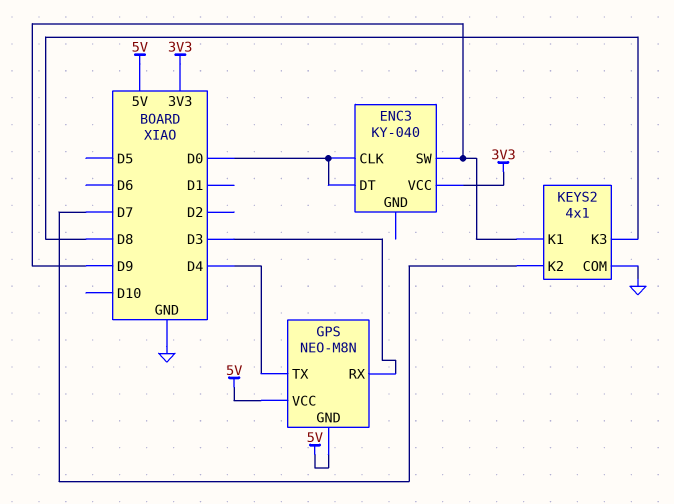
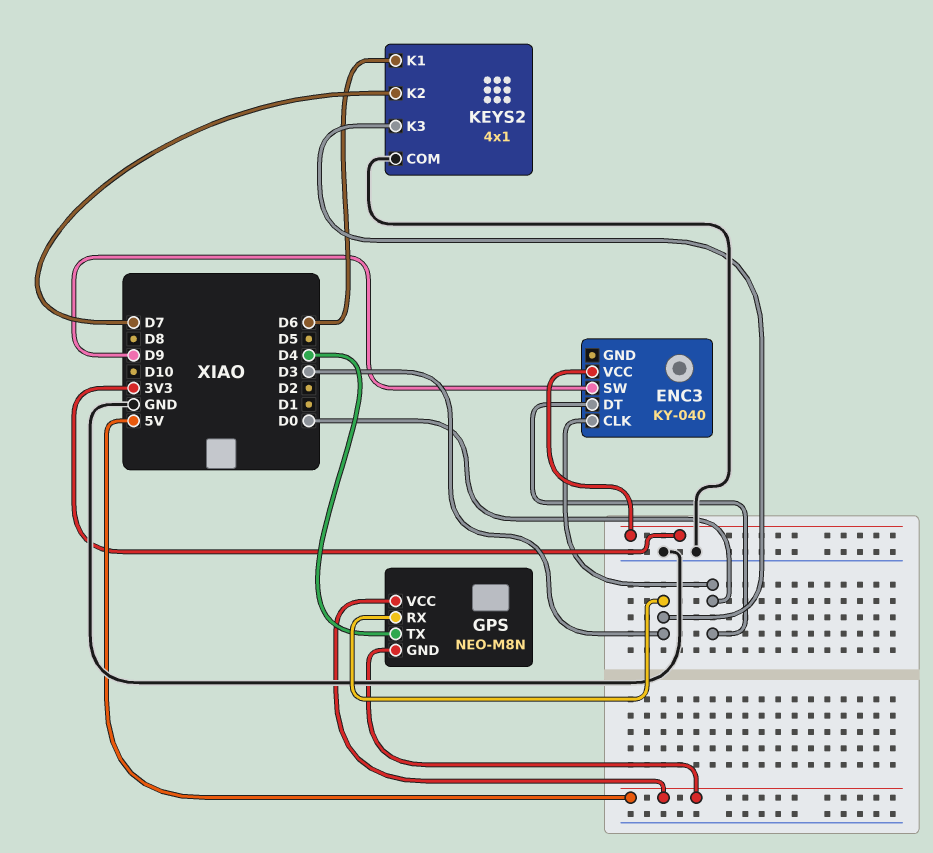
KEYS2 pin K1: D9 -> D6
KEYS2 pin K3: D8 -> D3

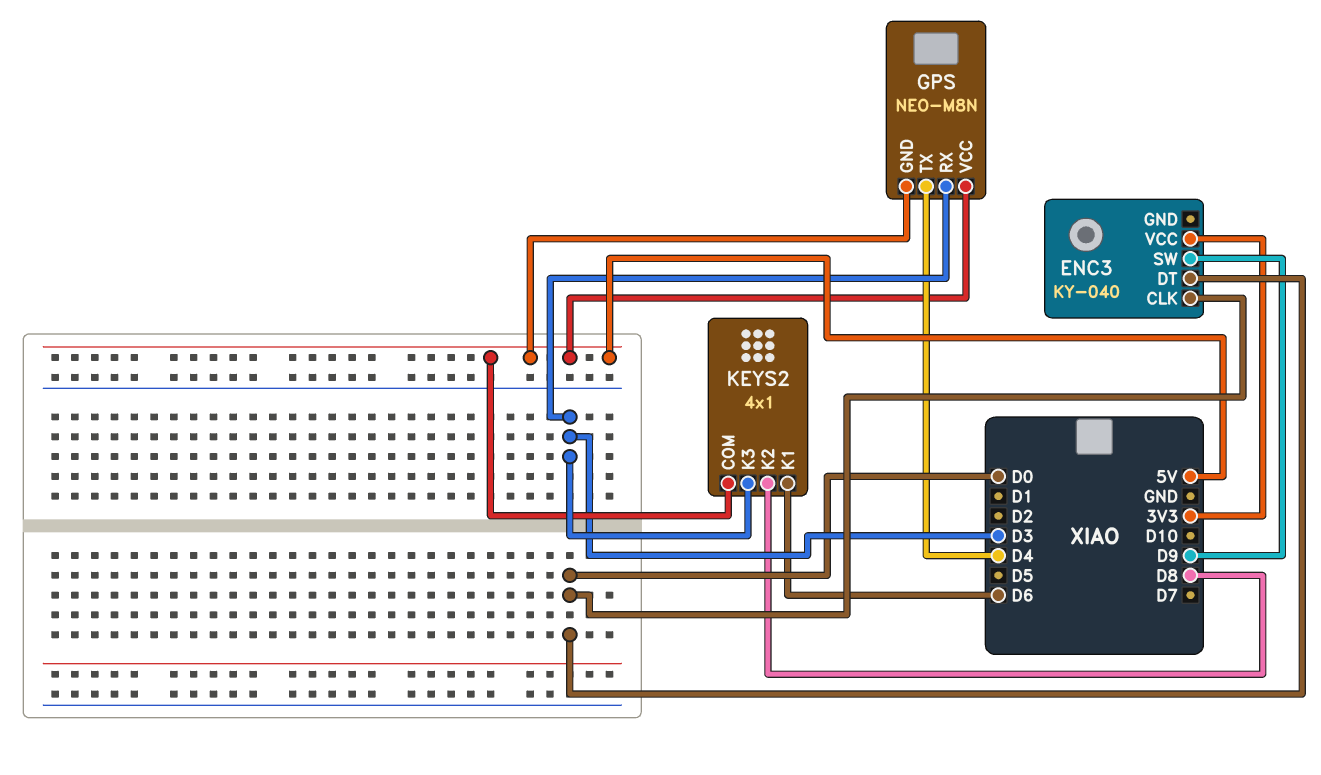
KEYS2 pin COM: GND -> 5V
KEYS2 pin K2: D7 -> D8

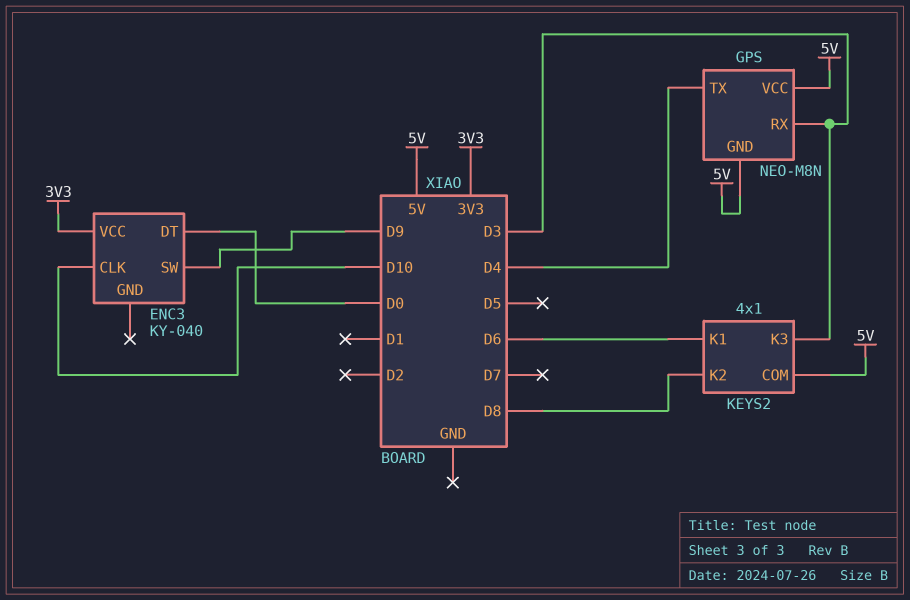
ENC3 pin CLK: D0 -> D10

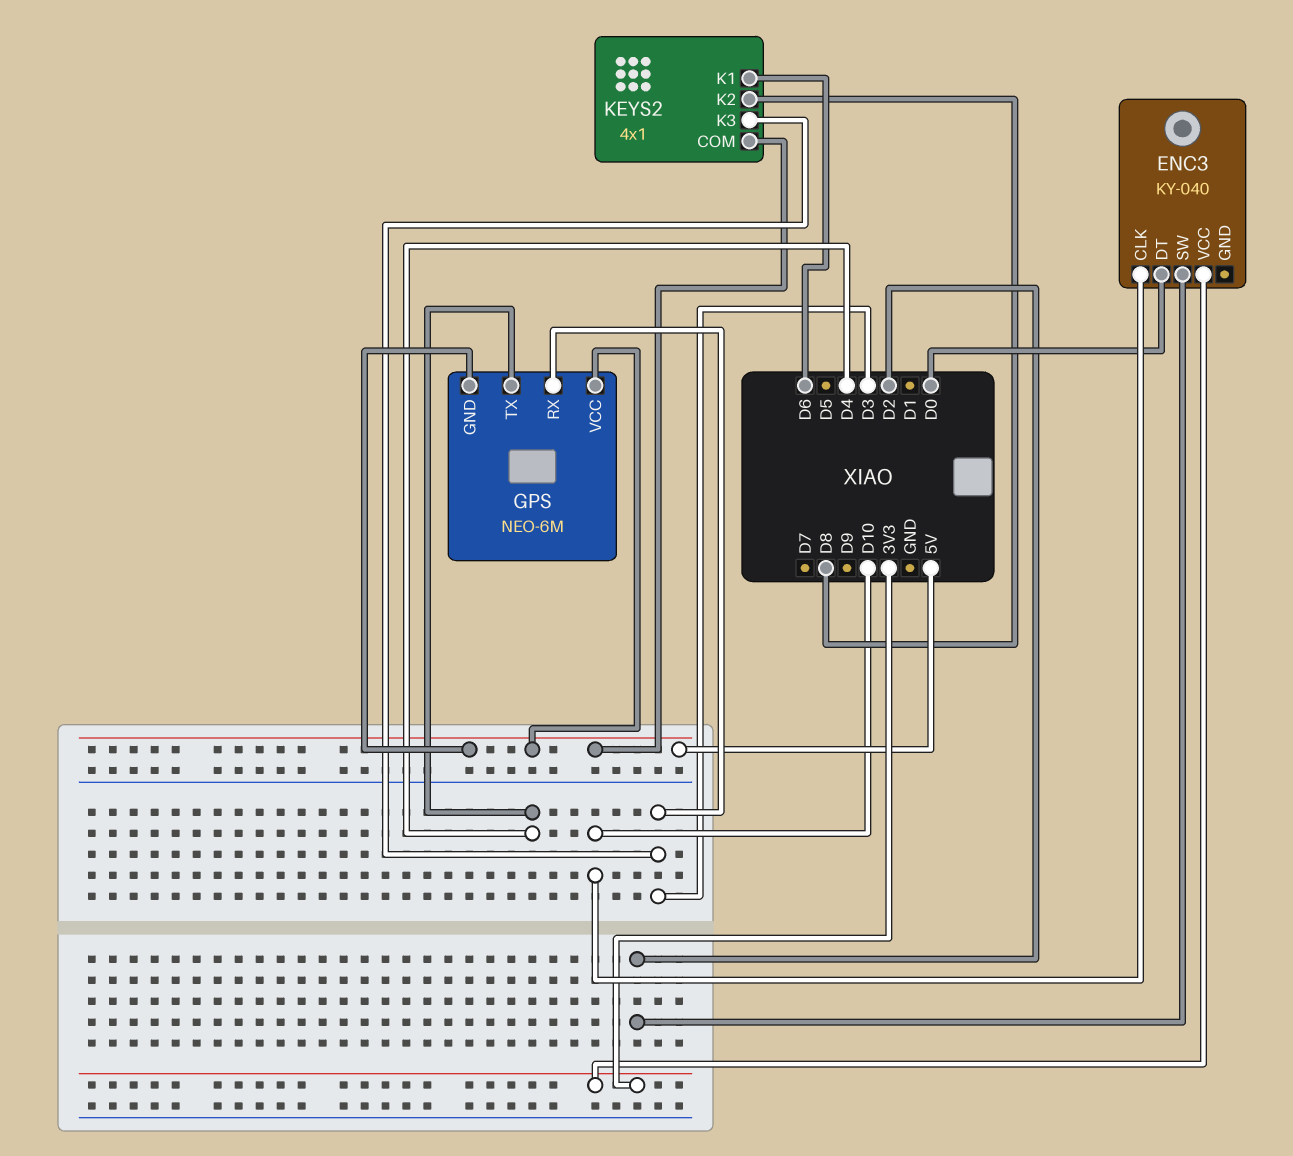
ENC3 pin SW: D9 -> D2
GPS: NEO-M8N -> NEO-6M

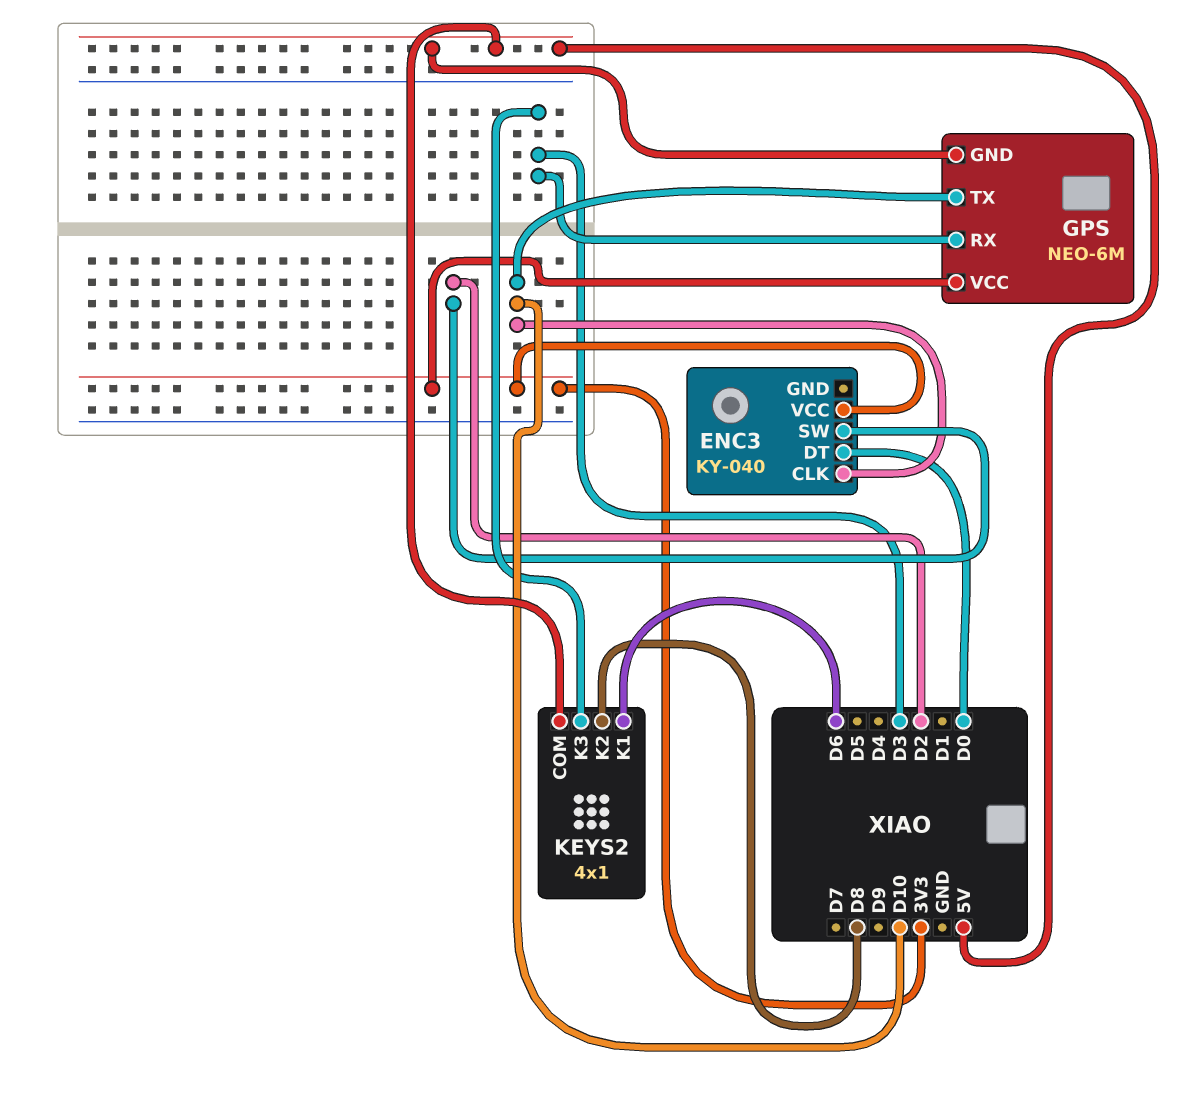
GPS pin TX: D4 -> D10
GPS pin VCC: 5V -> 3V3

